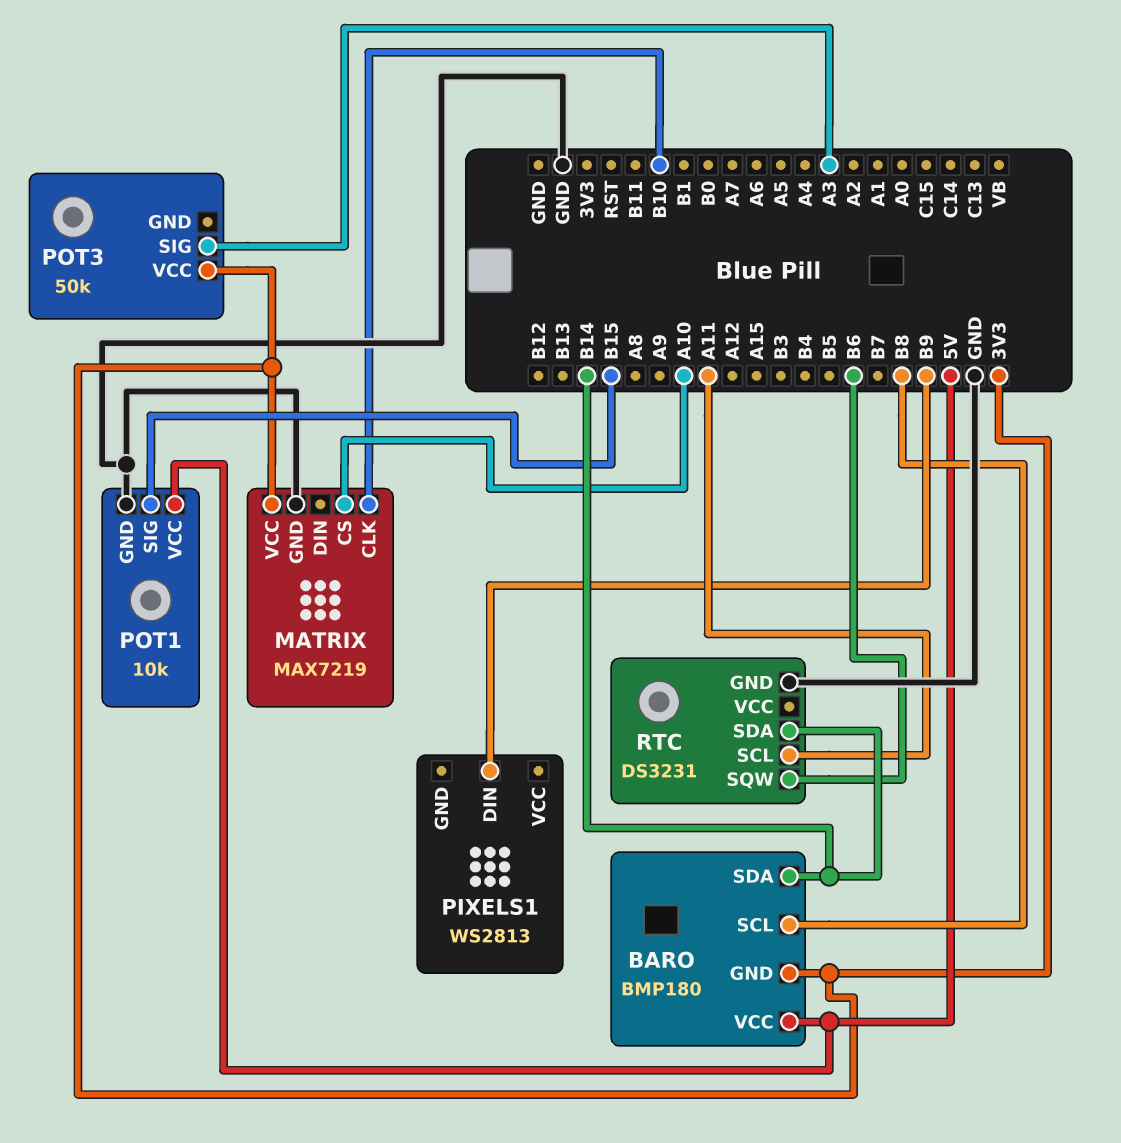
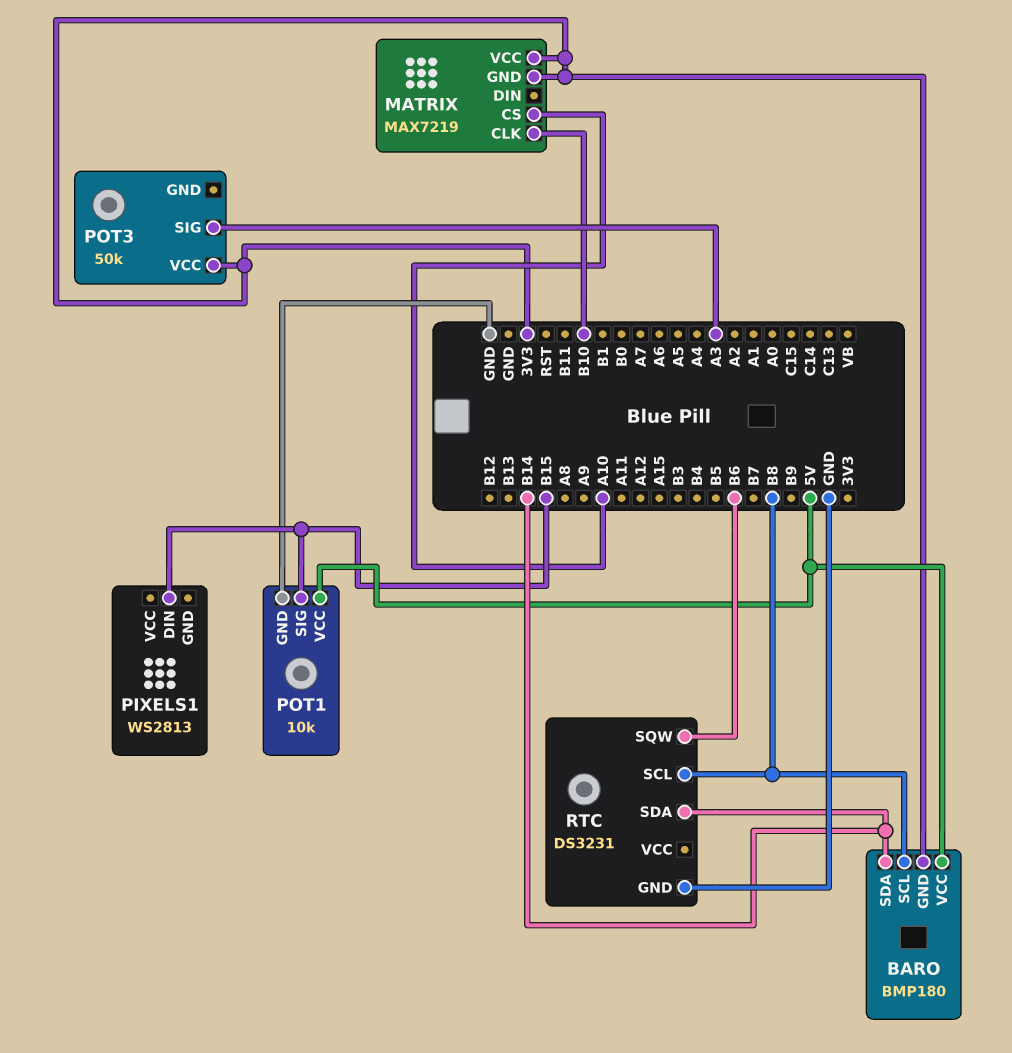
MATRIX pin GND: GND -> 3V3
PIXELS1 pin DIN: B9 -> B15
RTC pin SCL: A11 -> B8

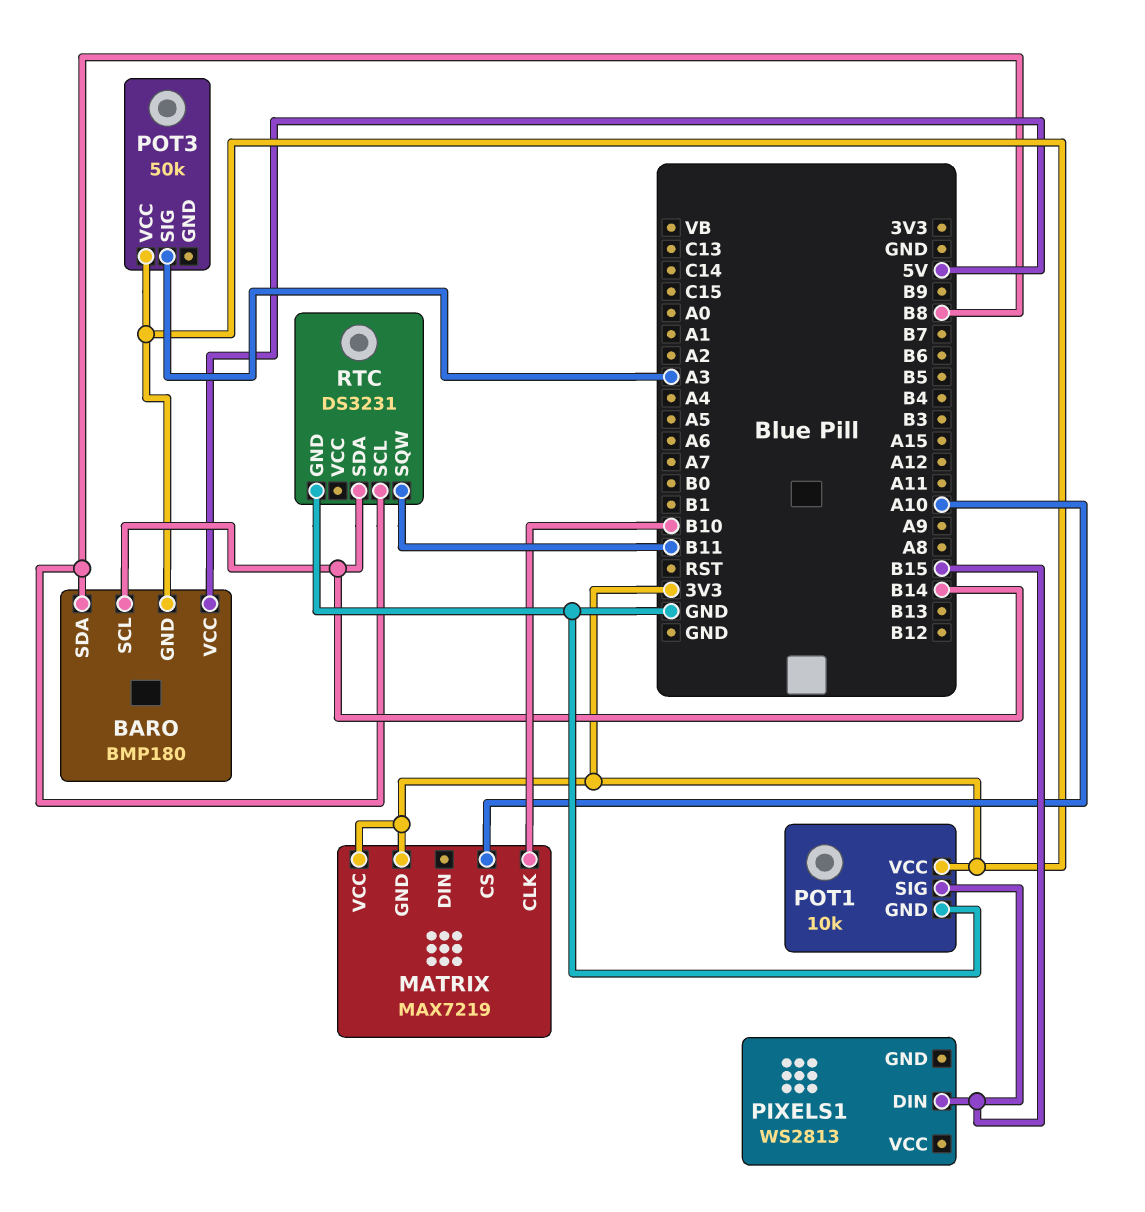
BARO pin SCL: B8 -> B14
BARO pin SDA: B14 -> B8
POT1 pin VCC: 5V -> 3V3
RTC pin SQW: B6 -> B11

